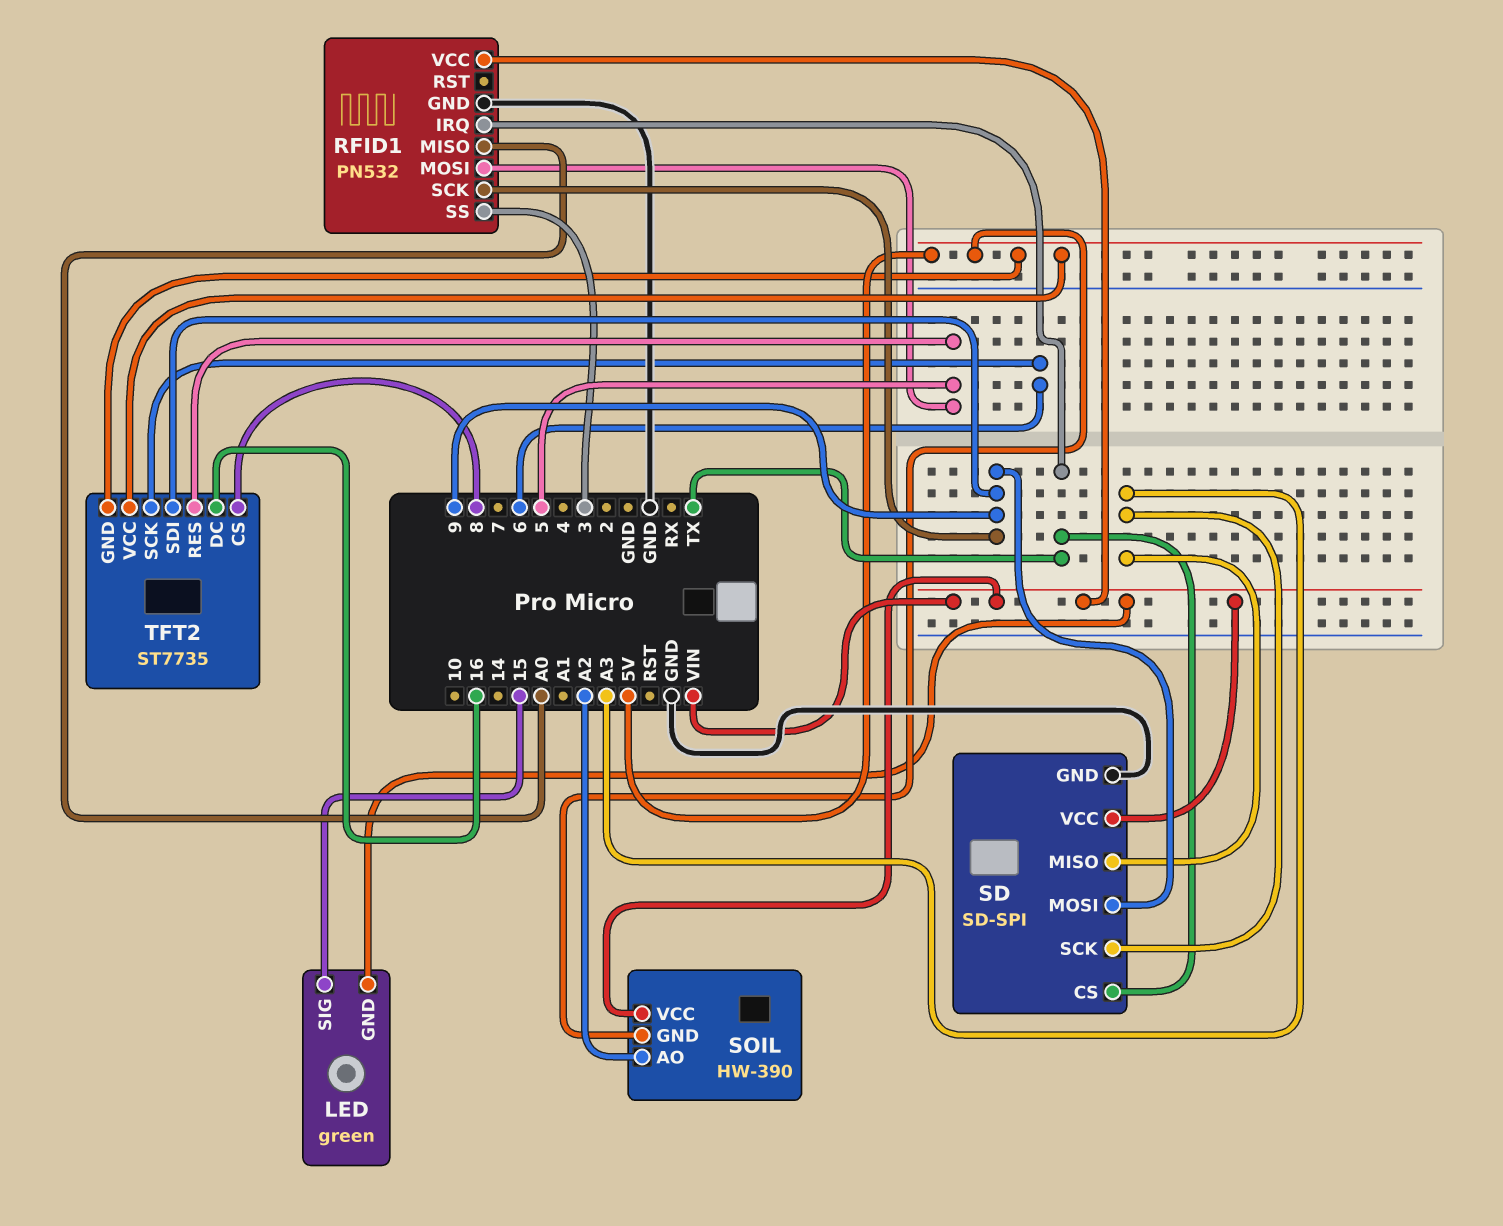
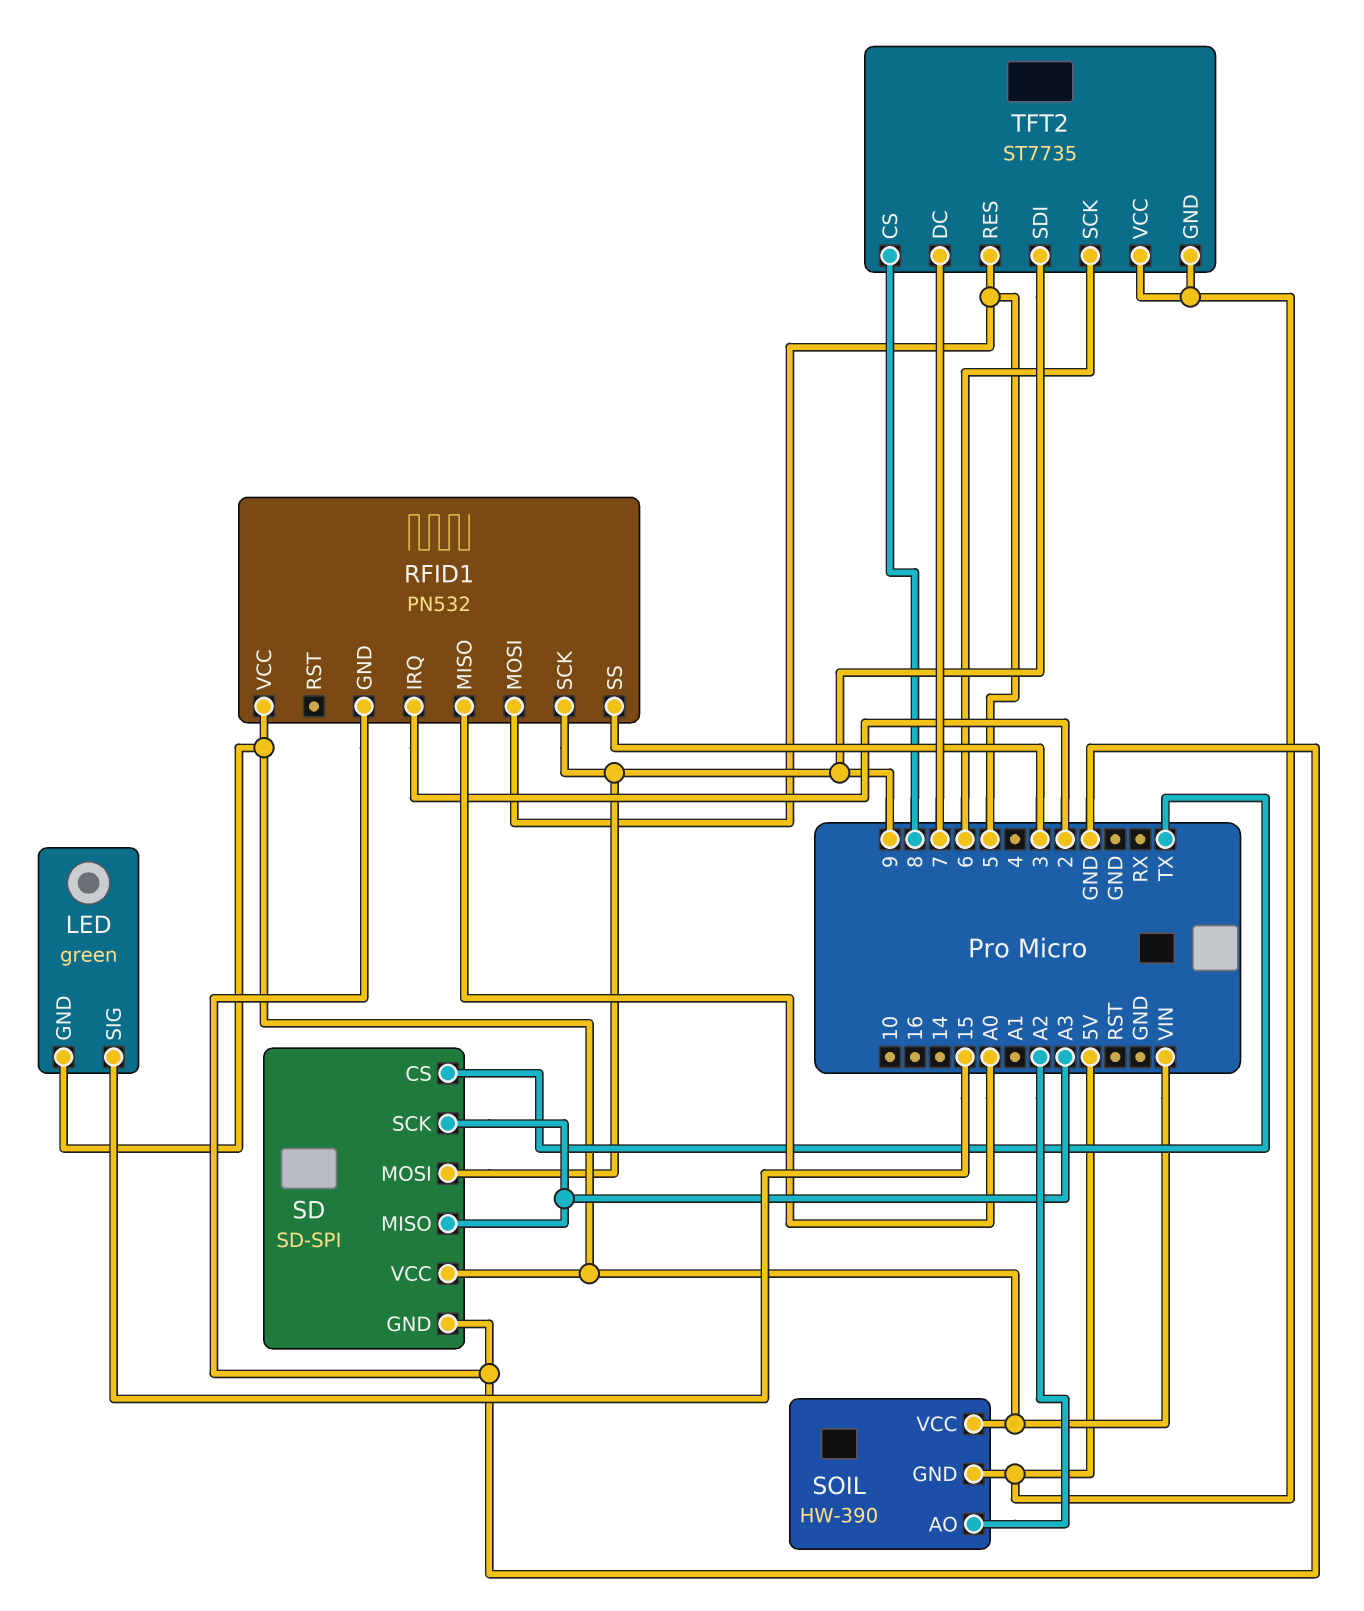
RFID1 pin IRQ: TX -> 2
TFT2 pin DC: 16 -> 7

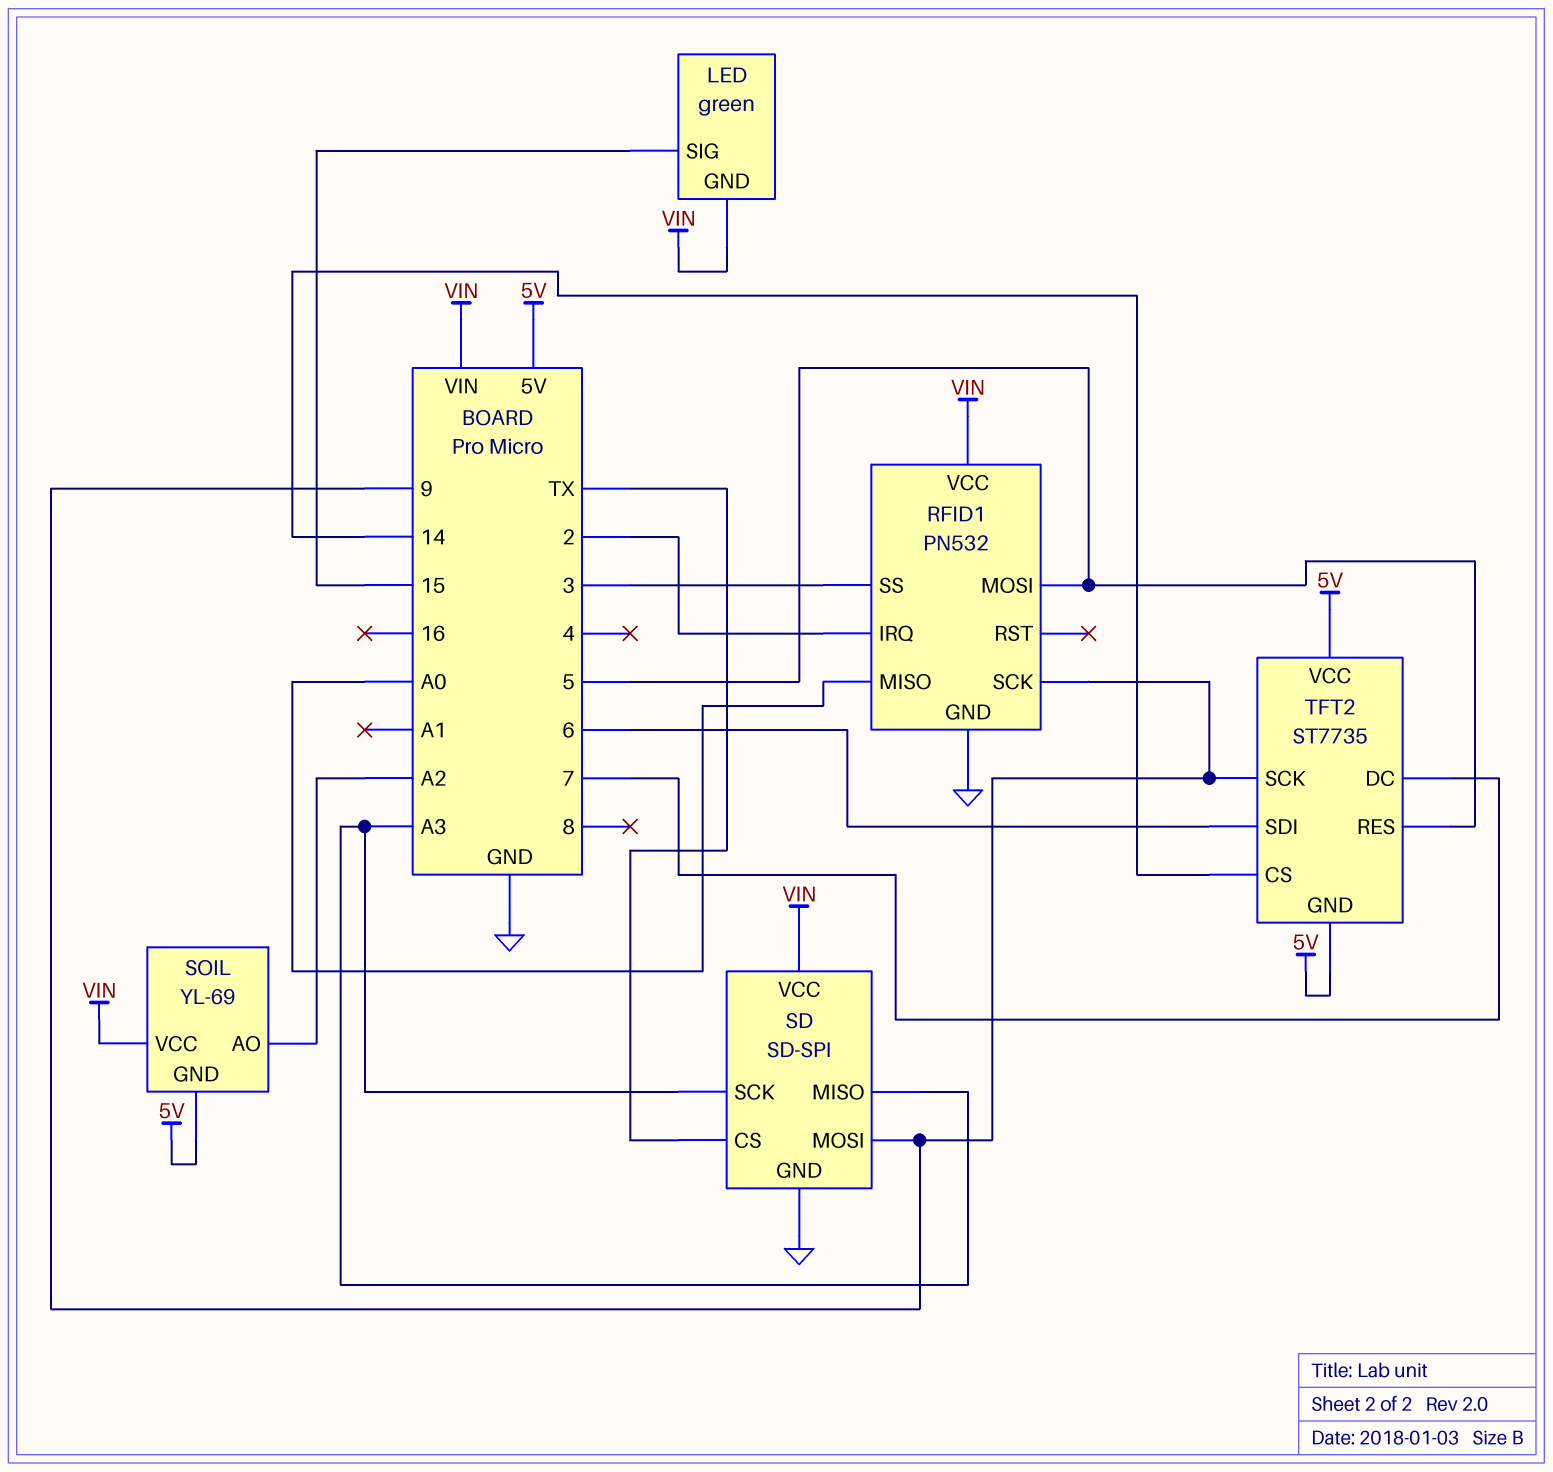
SOIL: HW-390 -> YL-69
TFT2 pin CS: 8 -> 14
TFT2 pin SCK: 6 -> 9
TFT2 pin SDI: 9 -> 6

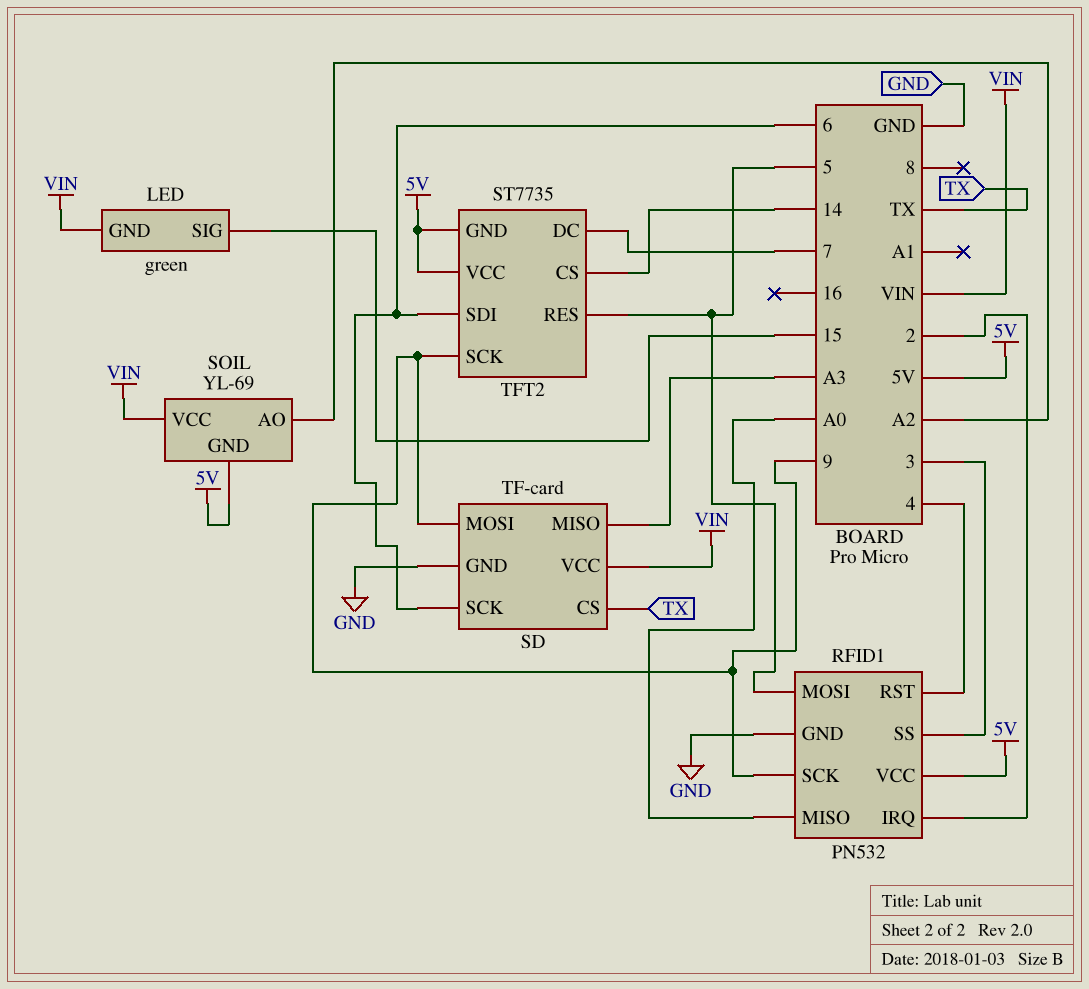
RFID1 pin RST: none -> 4
RFID1 pin VCC: VIN -> 5V
SD: SD-SPI -> TF-card
SD pin SCK: A3 -> 6

